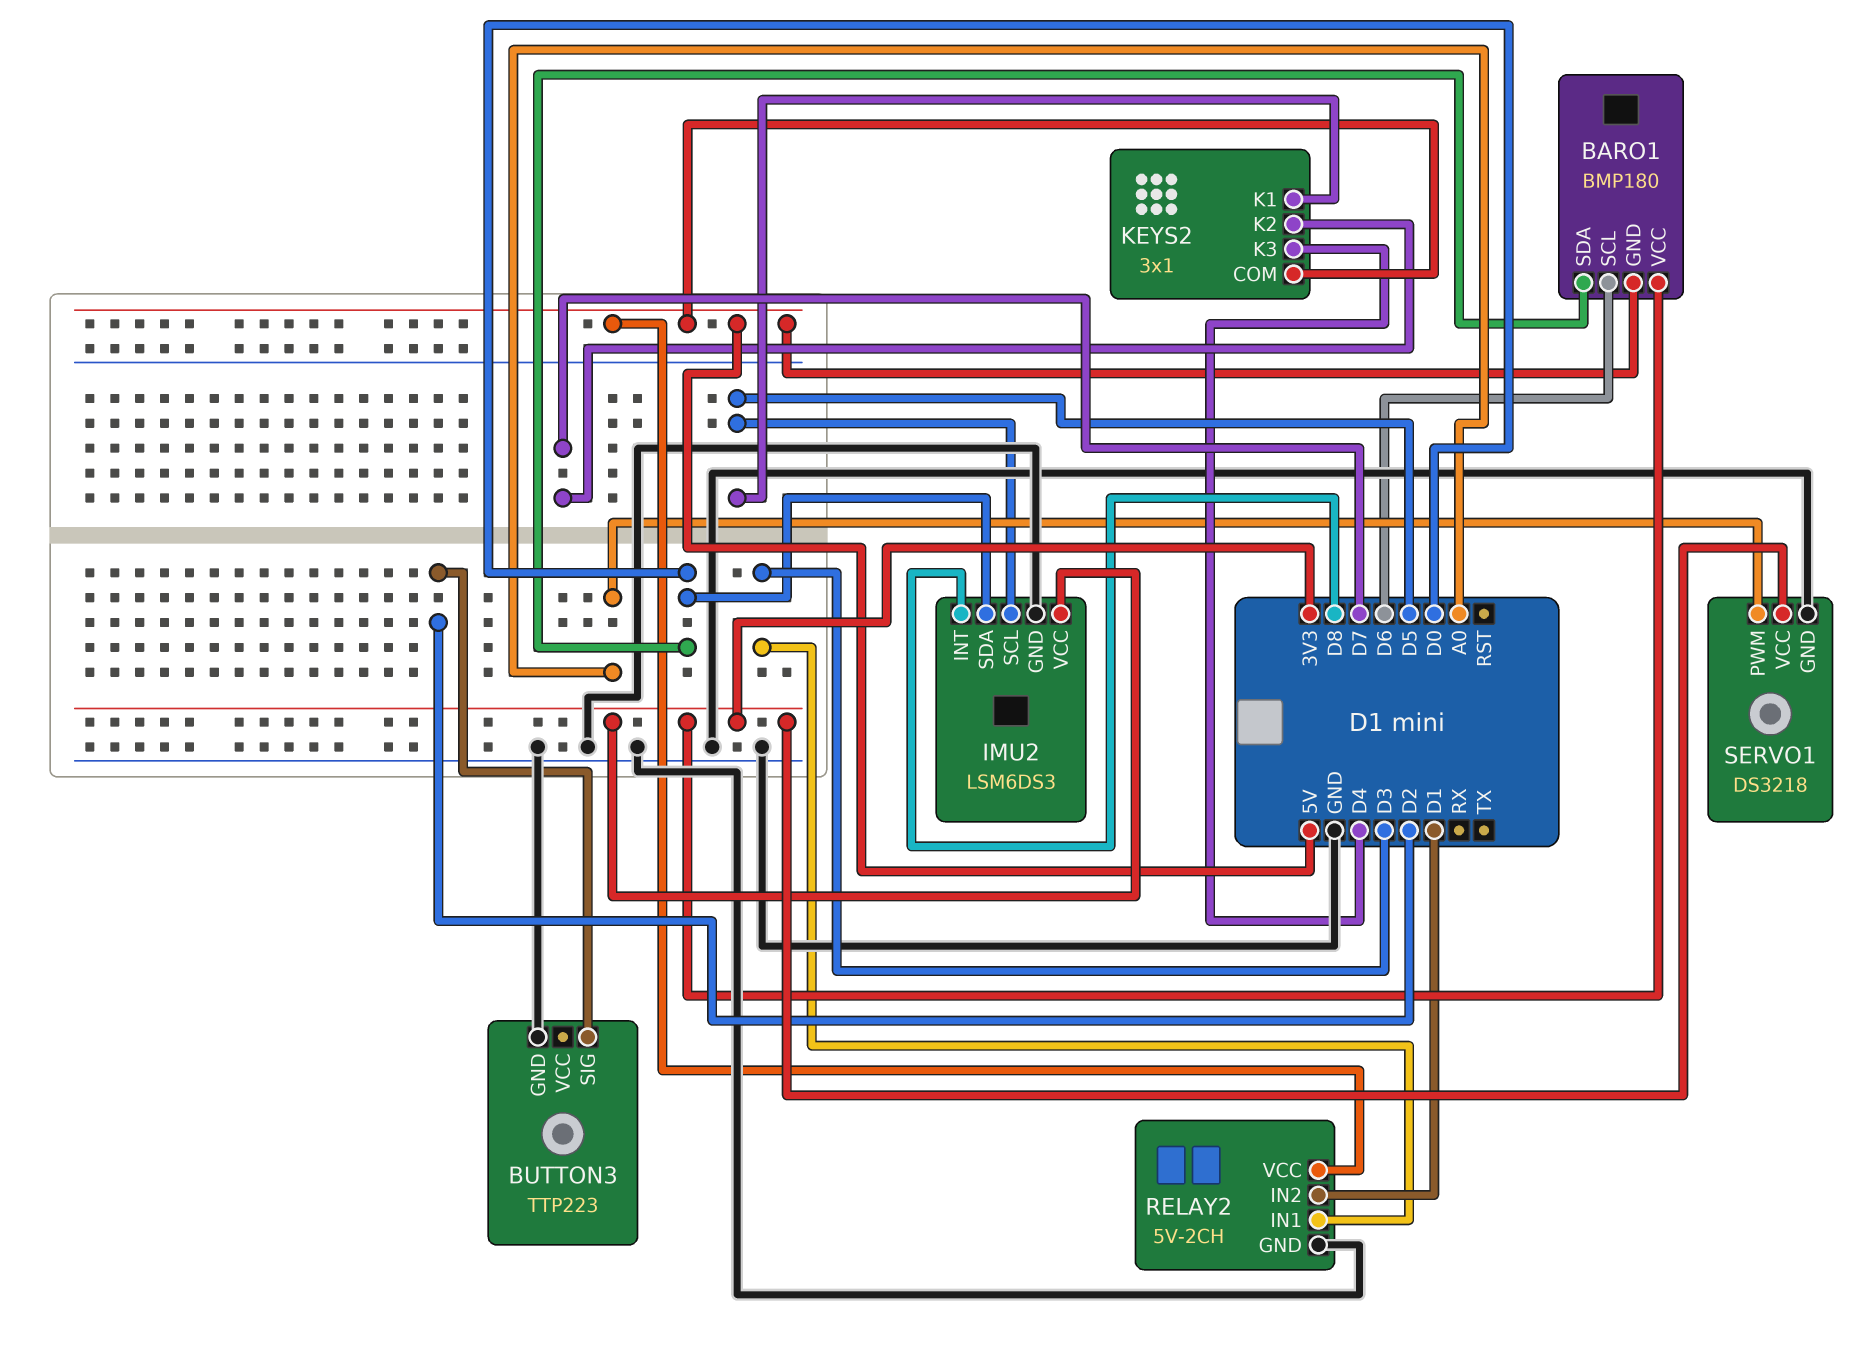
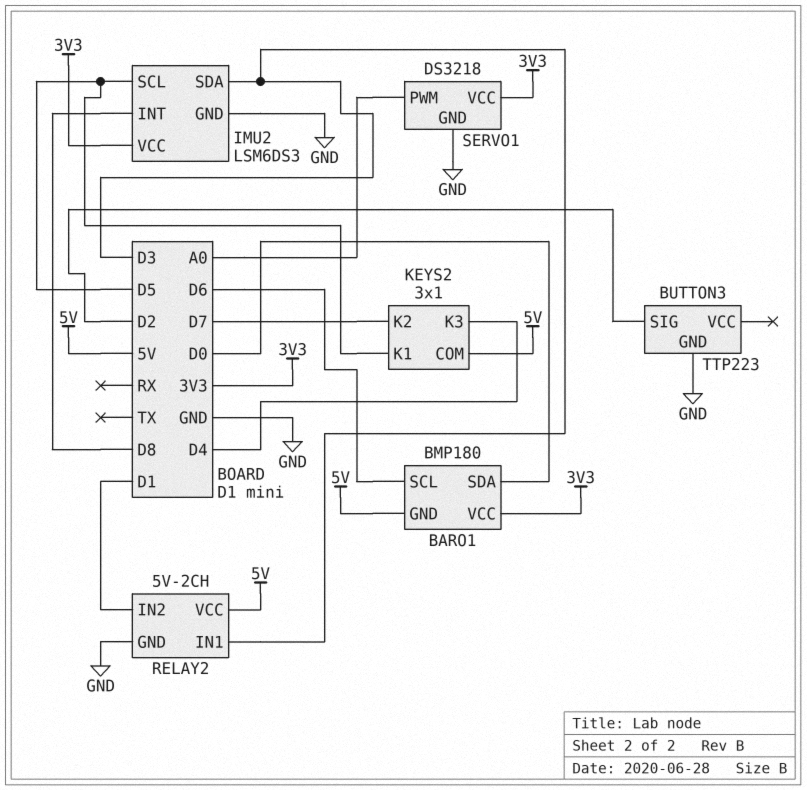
IMU2 pin SDA: D0 -> D3

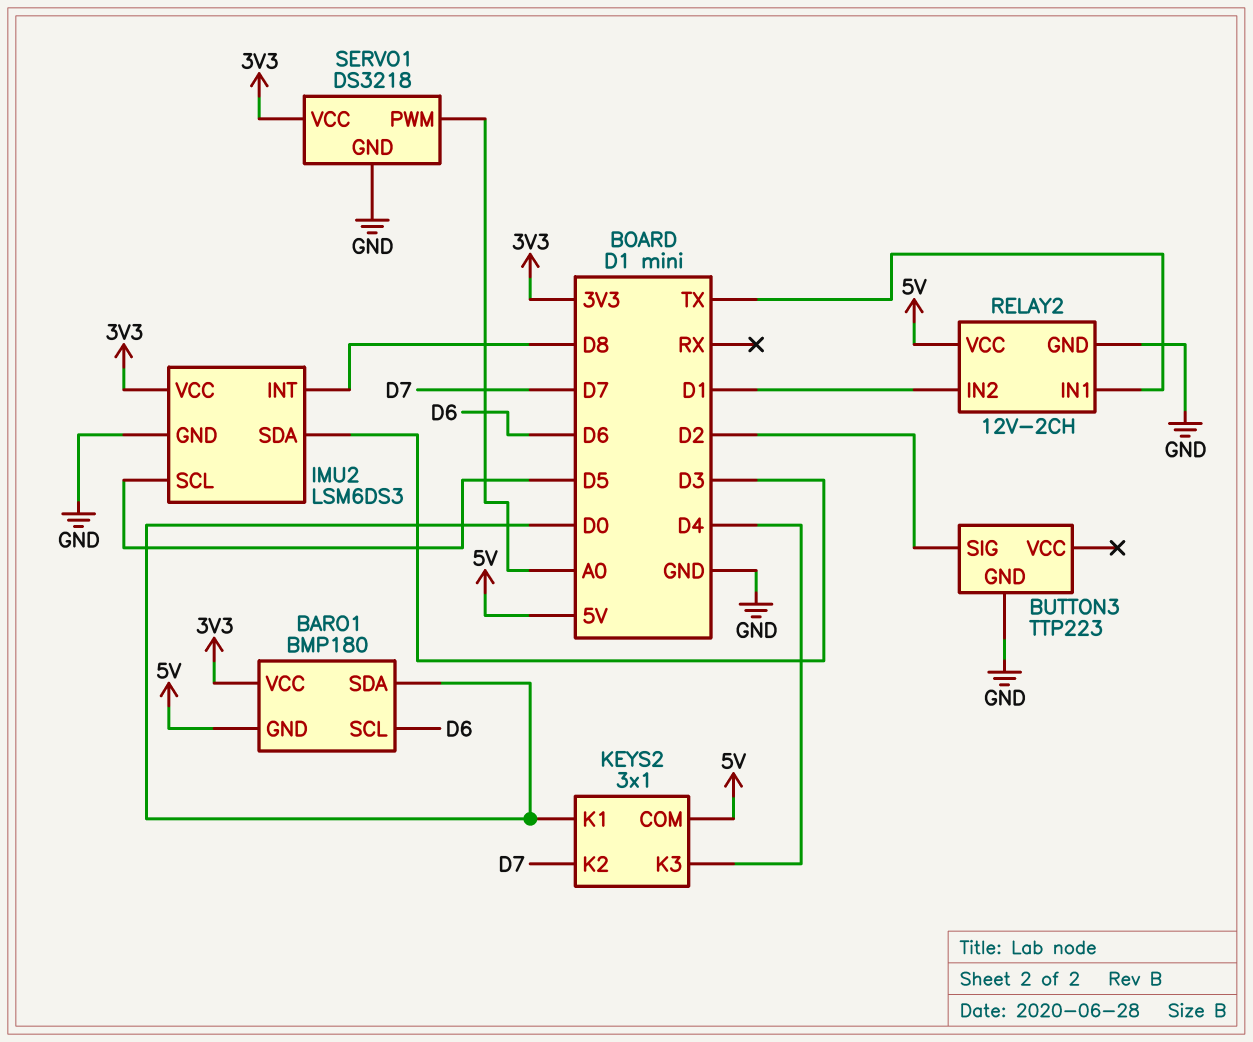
KEYS2 pin K1: D5 -> D0
RELAY2: 5V-2CH -> 12V-2CH
RELAY2 pin IN1: D3 -> TX

